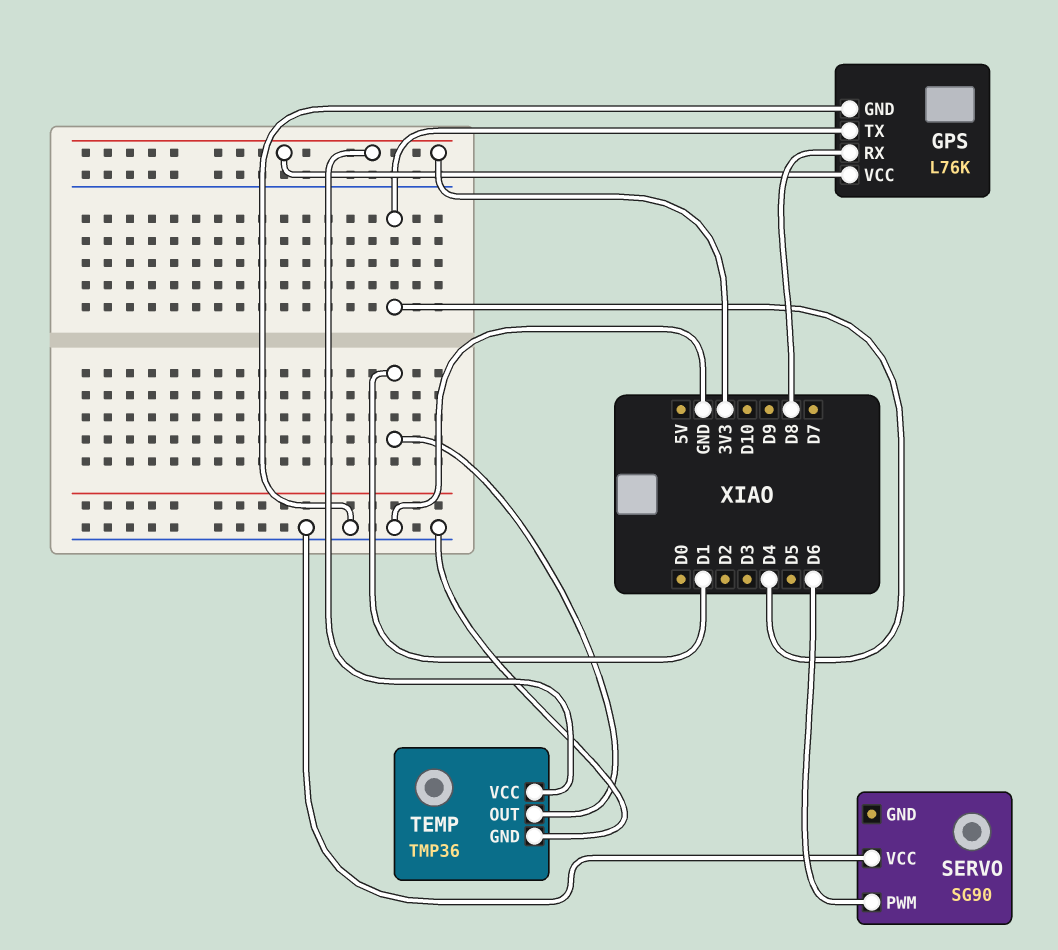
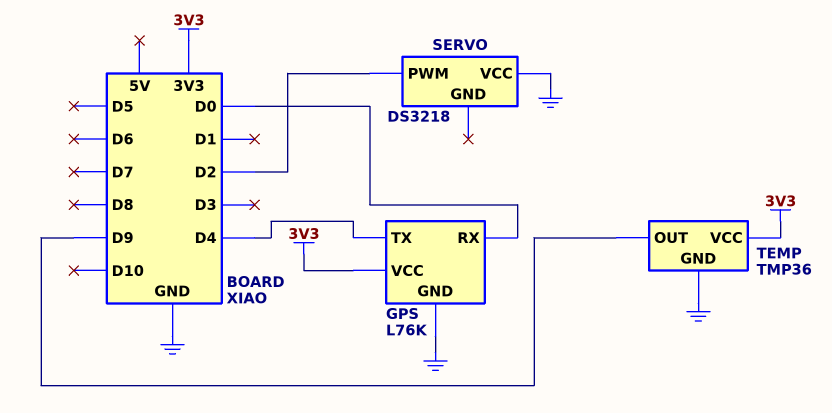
GPS pin RX: D8 -> D0
SERVO: SG90 -> DS3218
SERVO pin PWM: D6 -> D2
TEMP pin OUT: D1 -> D9

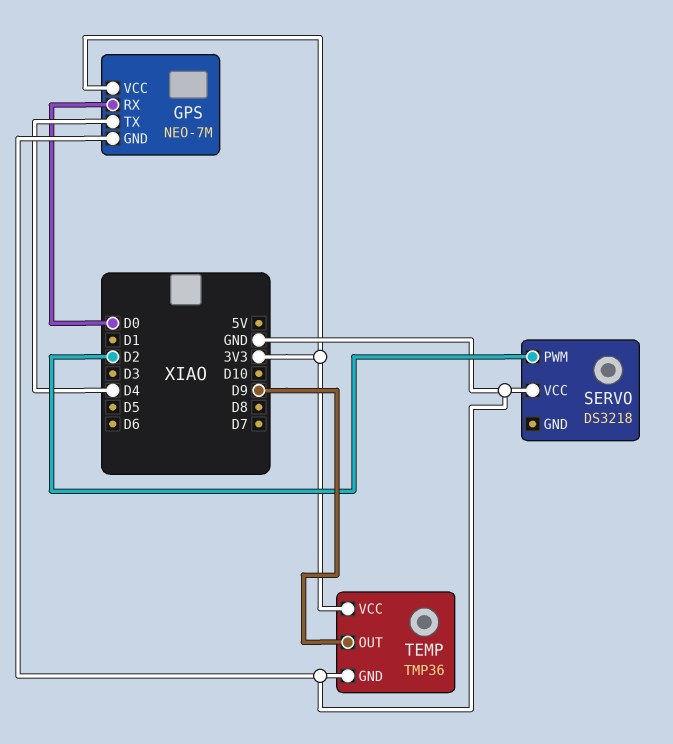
GPS: L76K -> NEO-7M

